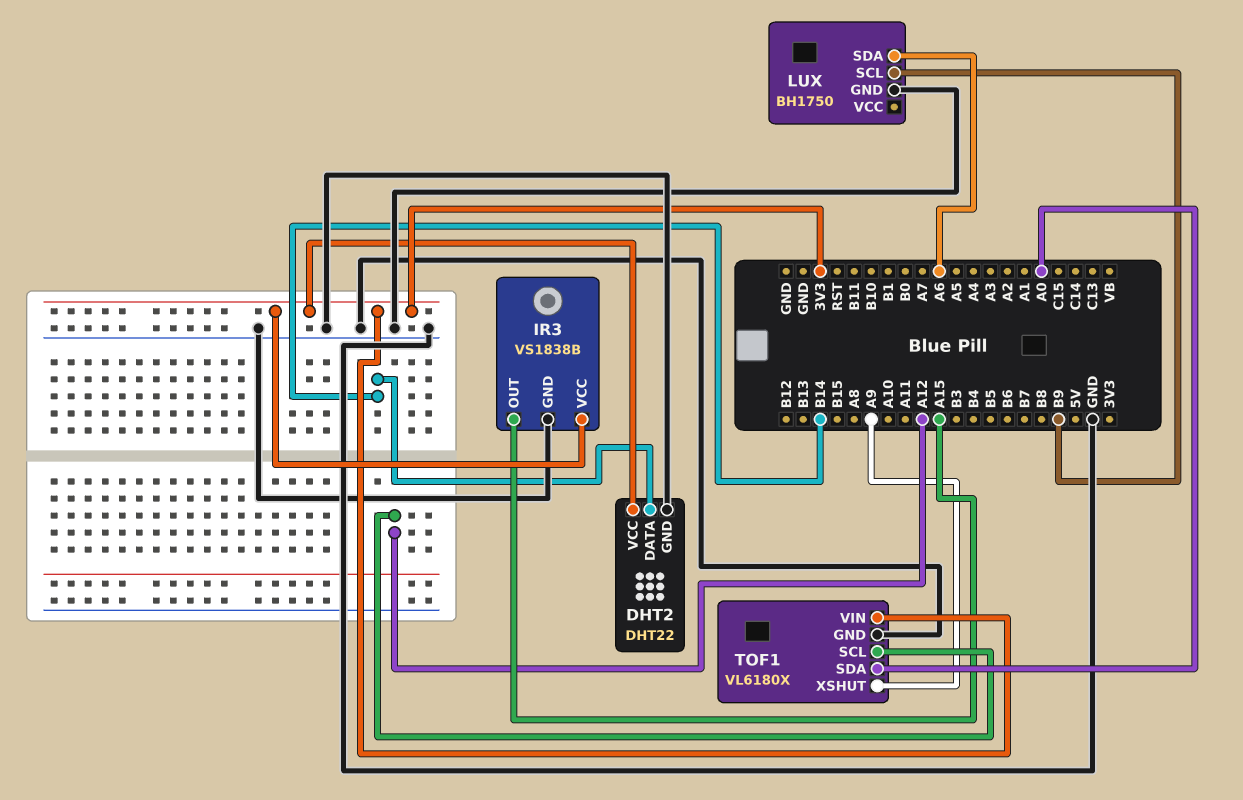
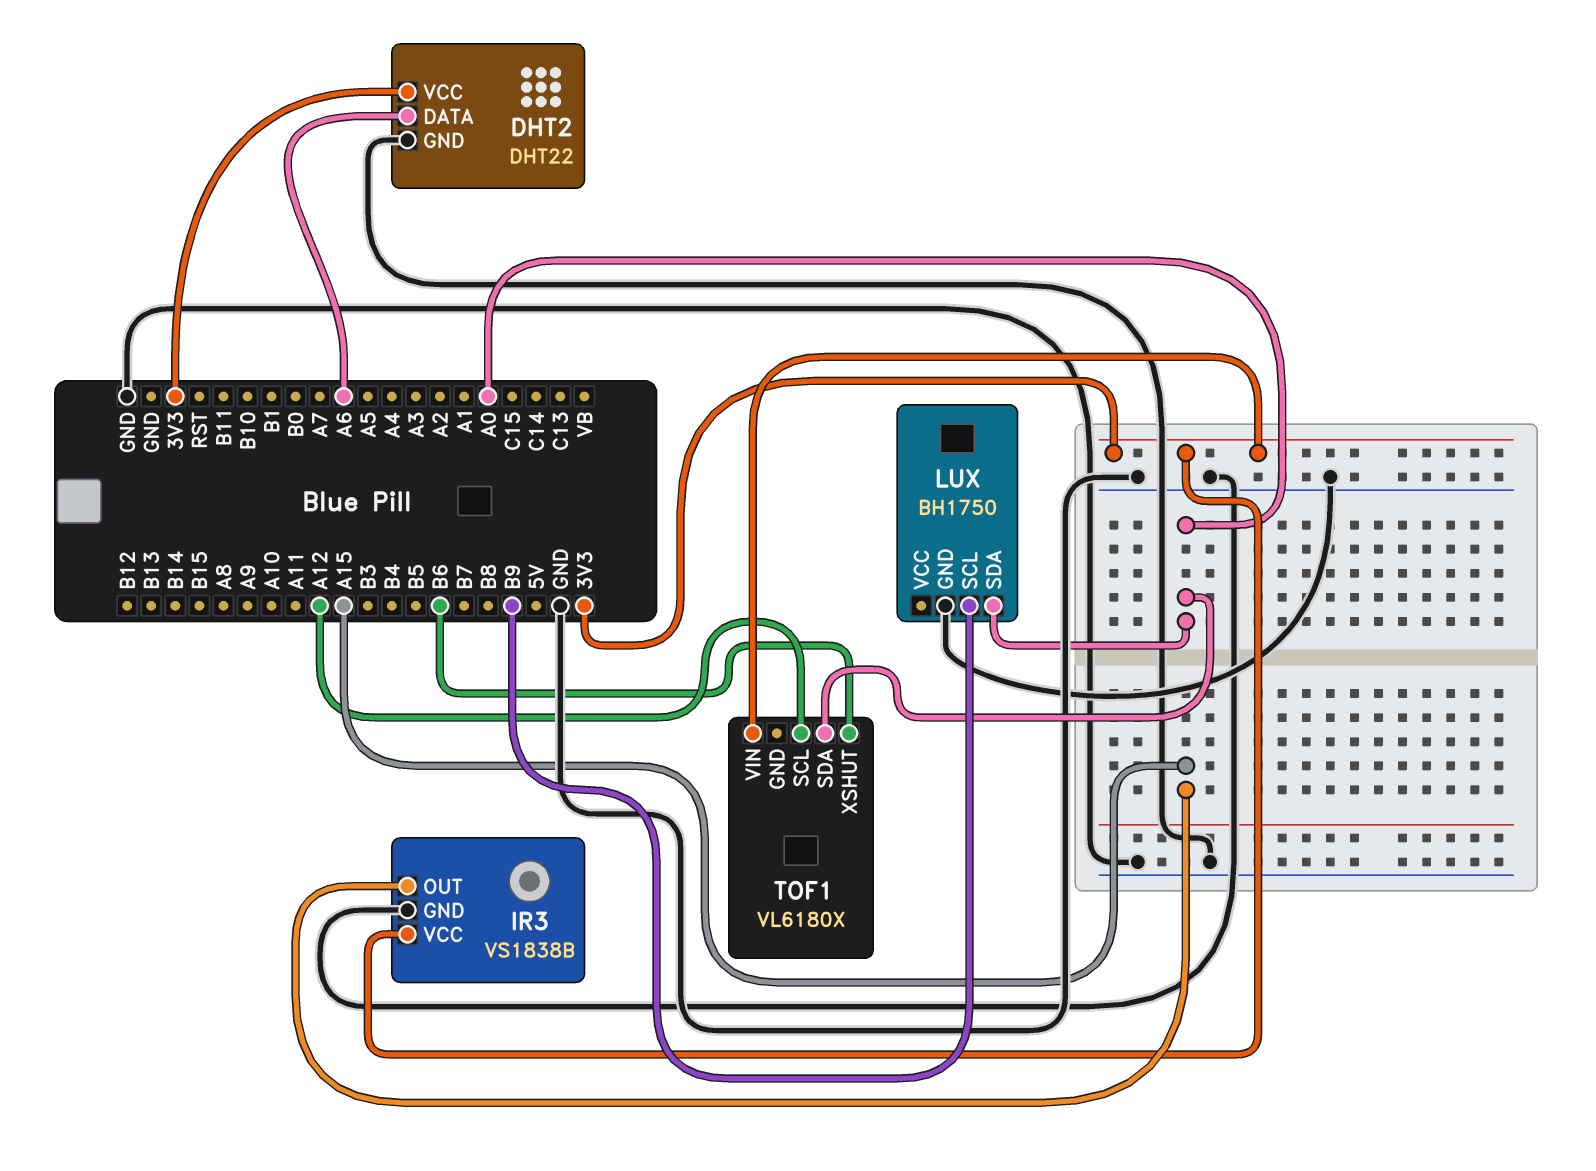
DHT2 pin DATA: B14 -> A6
LUX pin SDA: A6 -> A0
TOF1 pin GND: GND -> none
TOF1 pin XSHUT: A9 -> B6

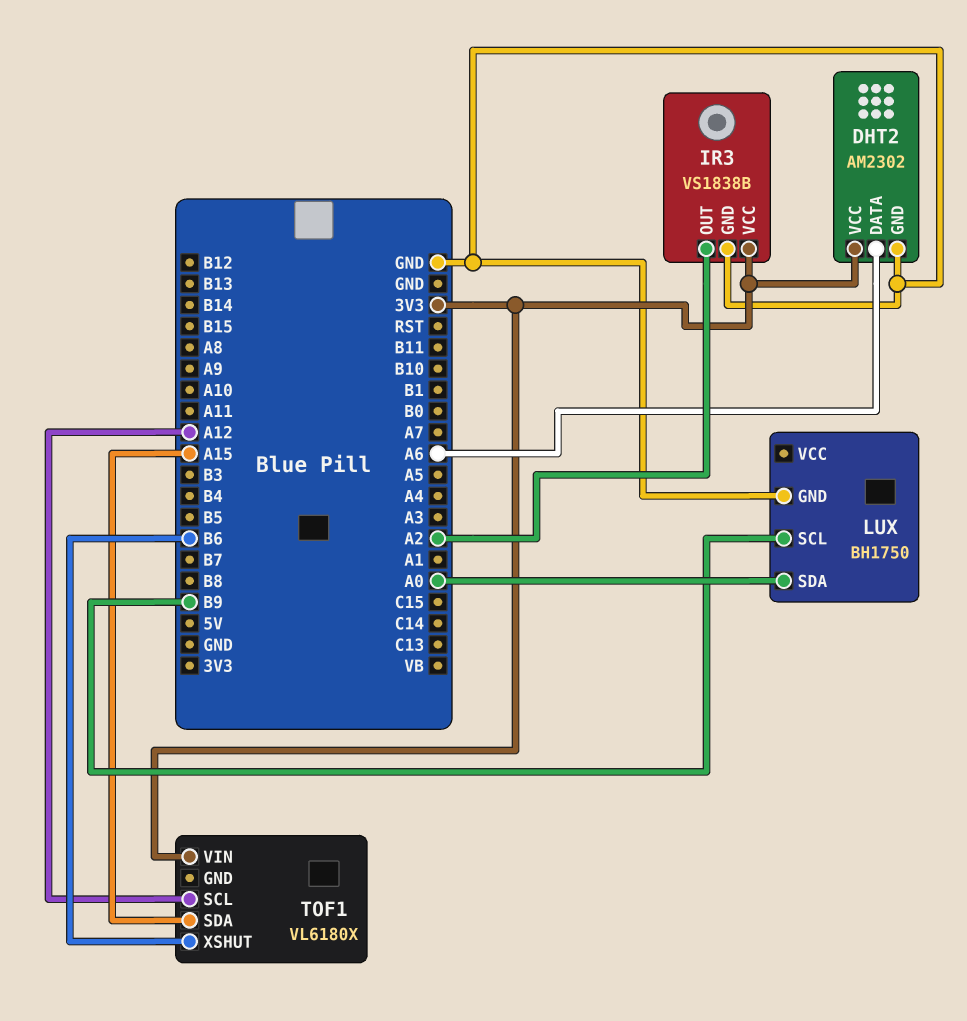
DHT2: DHT22 -> AM2302
IR3 pin OUT: A15 -> A2
TOF1 pin SDA: A0 -> A15

